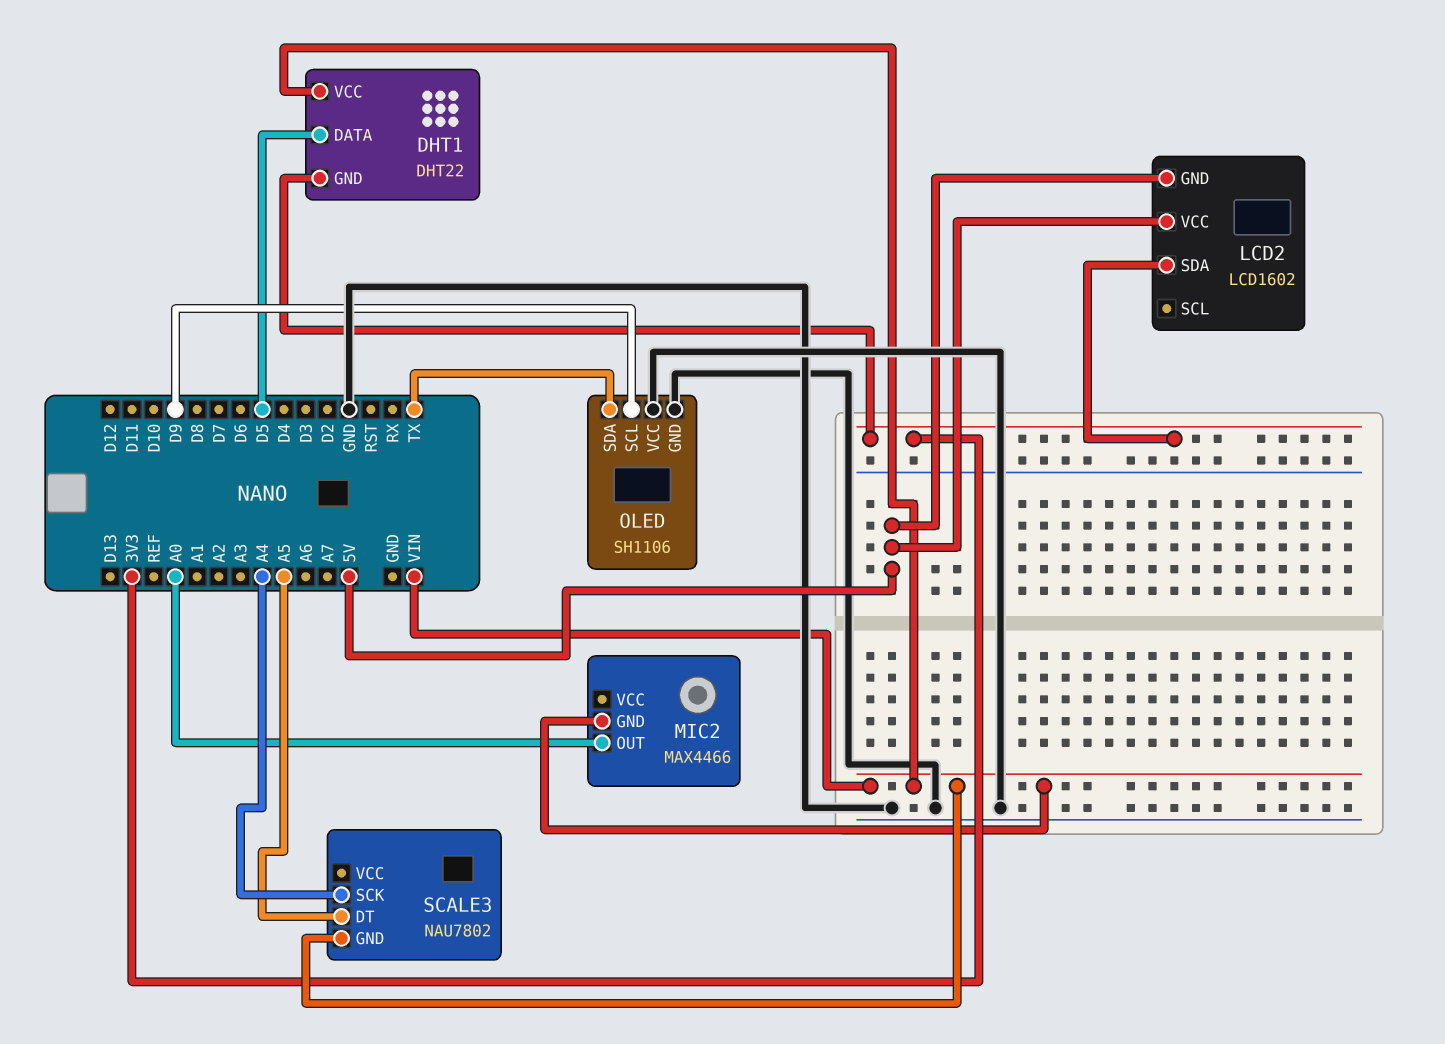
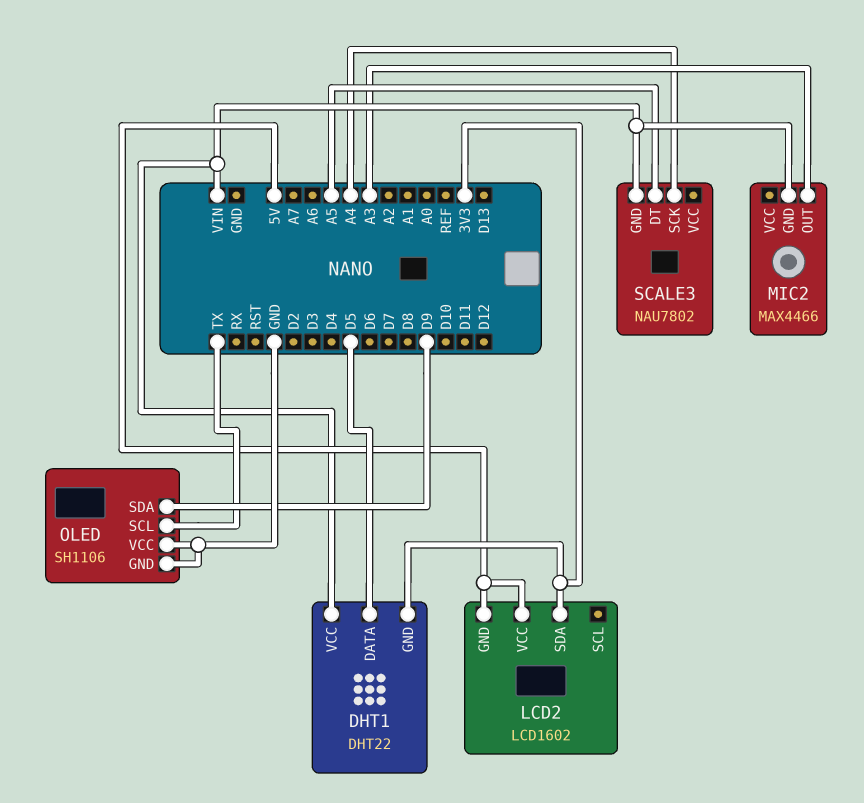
MIC2 pin OUT: A0 -> A3
OLED pin SCL: D9 -> TX
OLED pin SDA: TX -> D9

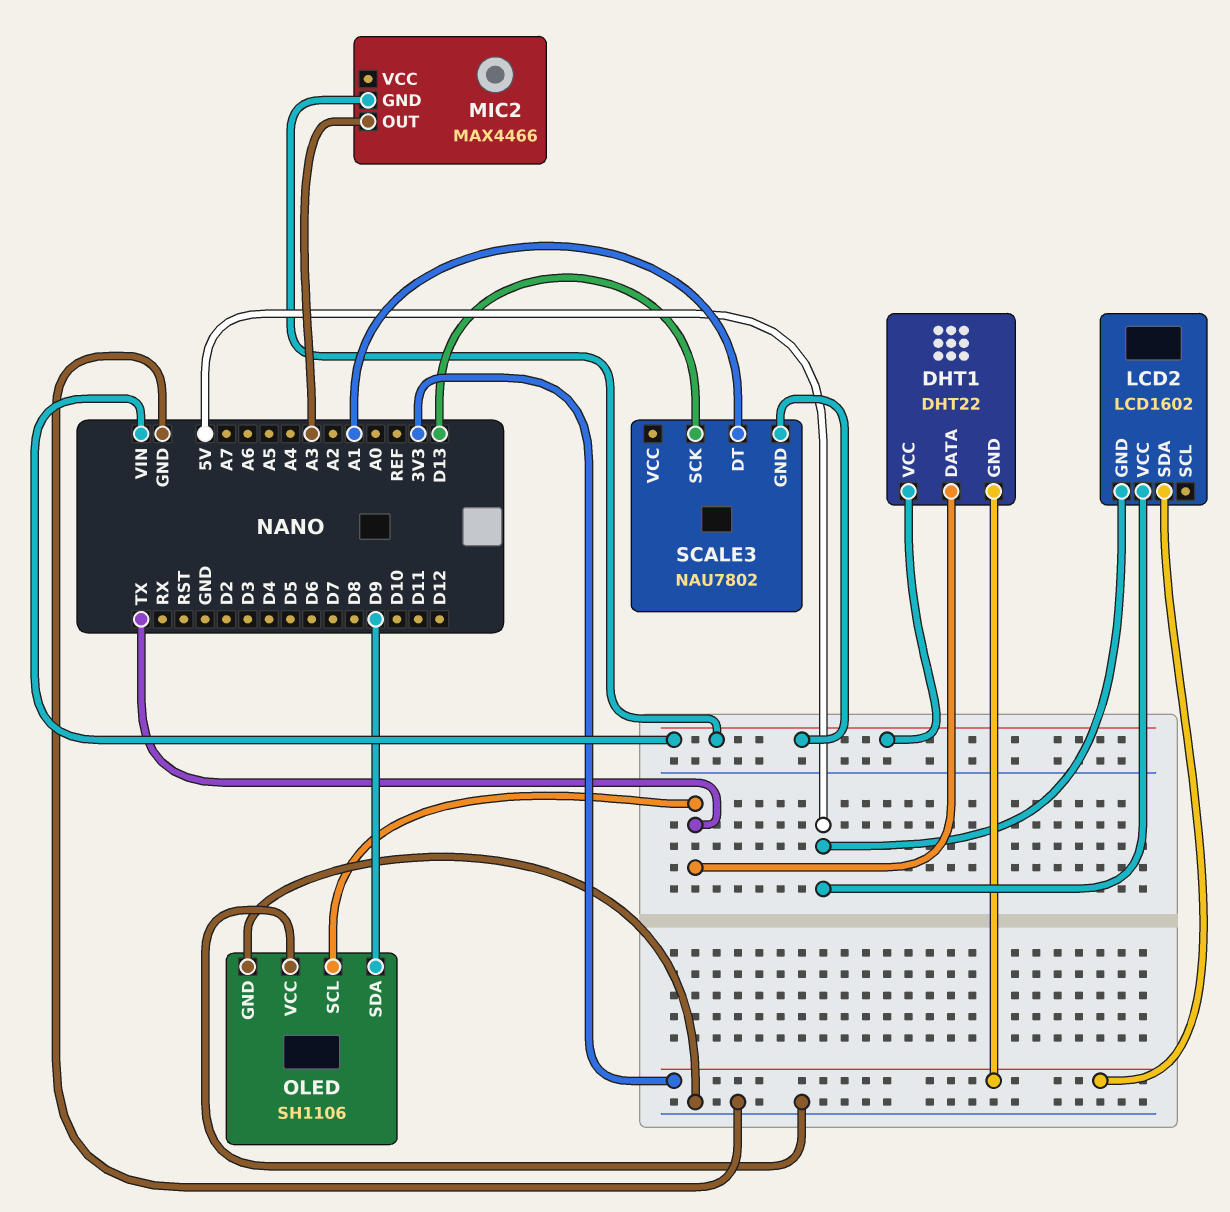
DHT1 pin DATA: D5 -> TX
SCALE3 pin DT: A5 -> A1
SCALE3 pin SCK: A4 -> D13

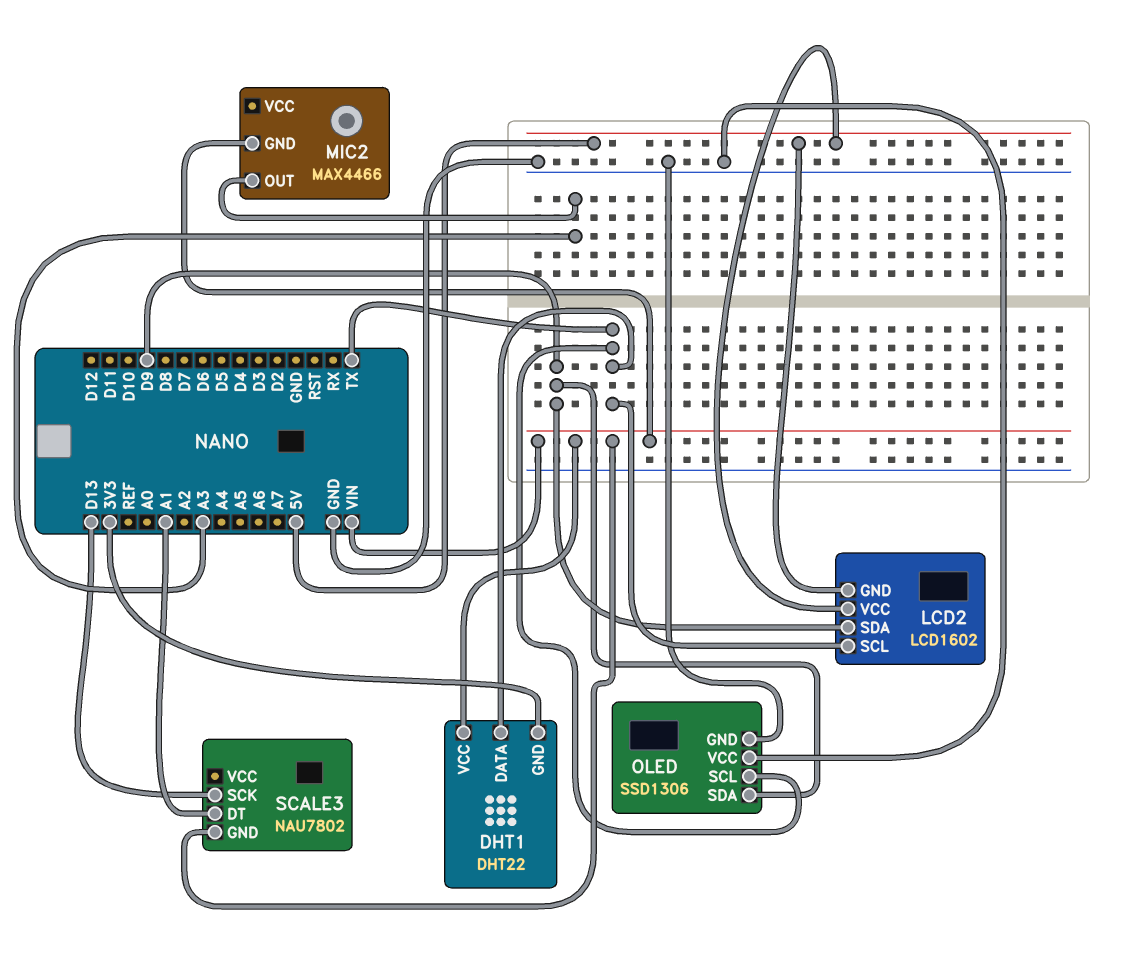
LCD2 pin SCL: none -> TX
LCD2 pin SDA: 3V3 -> D9
OLED: SH1106 -> SSD1306

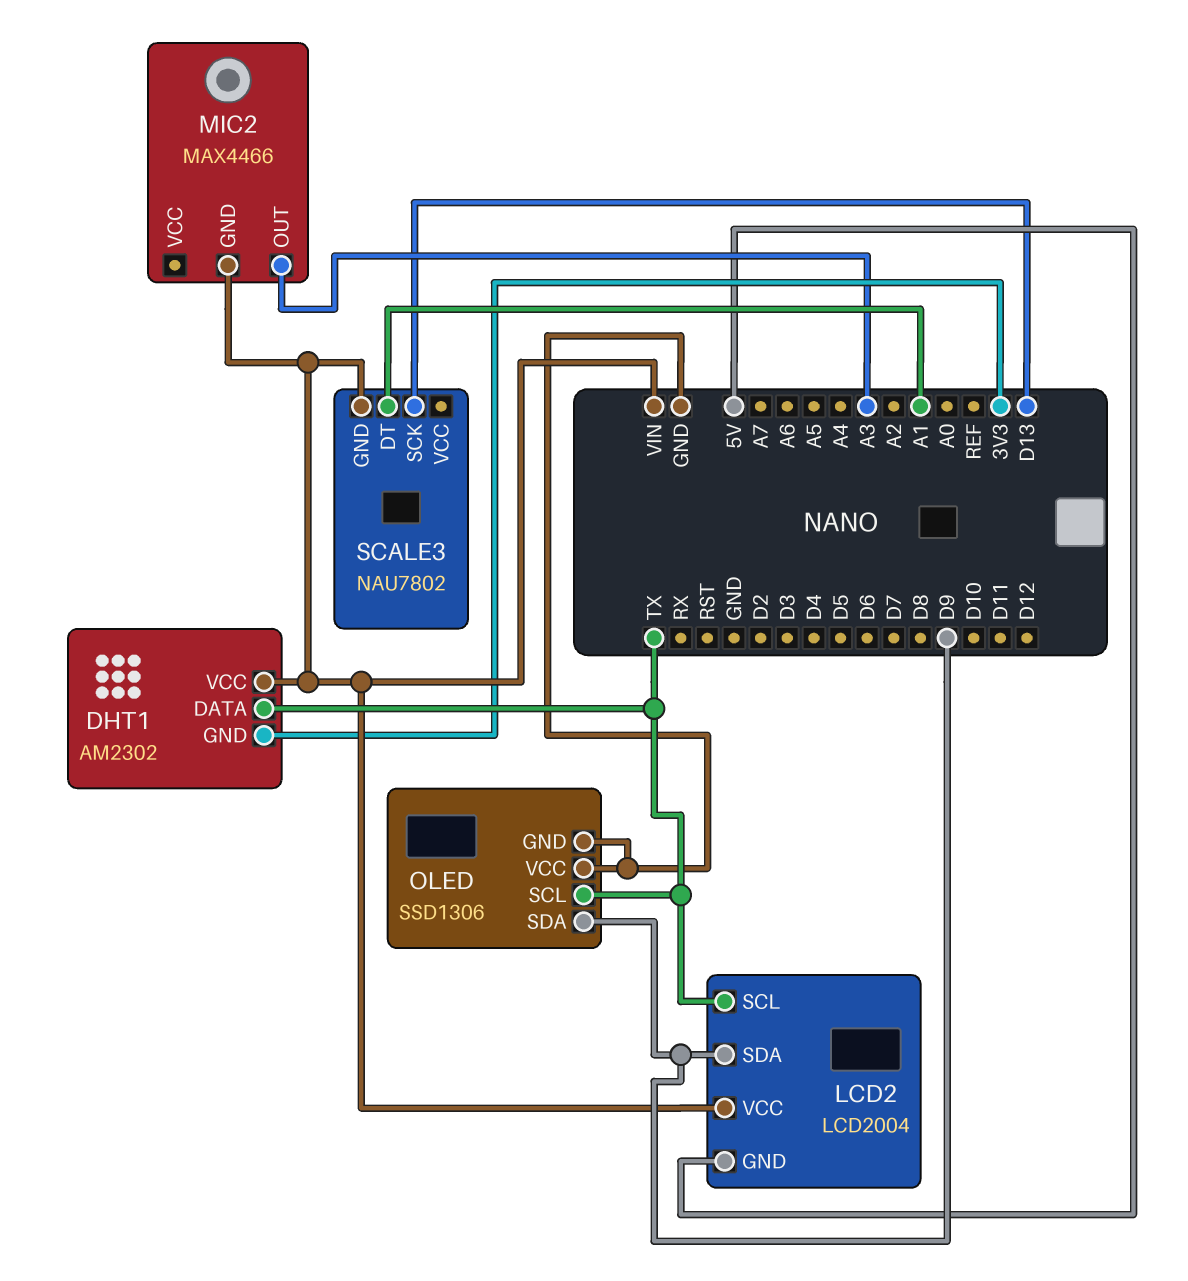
DHT1: DHT22 -> AM2302
LCD2: LCD1602 -> LCD2004
LCD2 pin VCC: 5V -> VIN

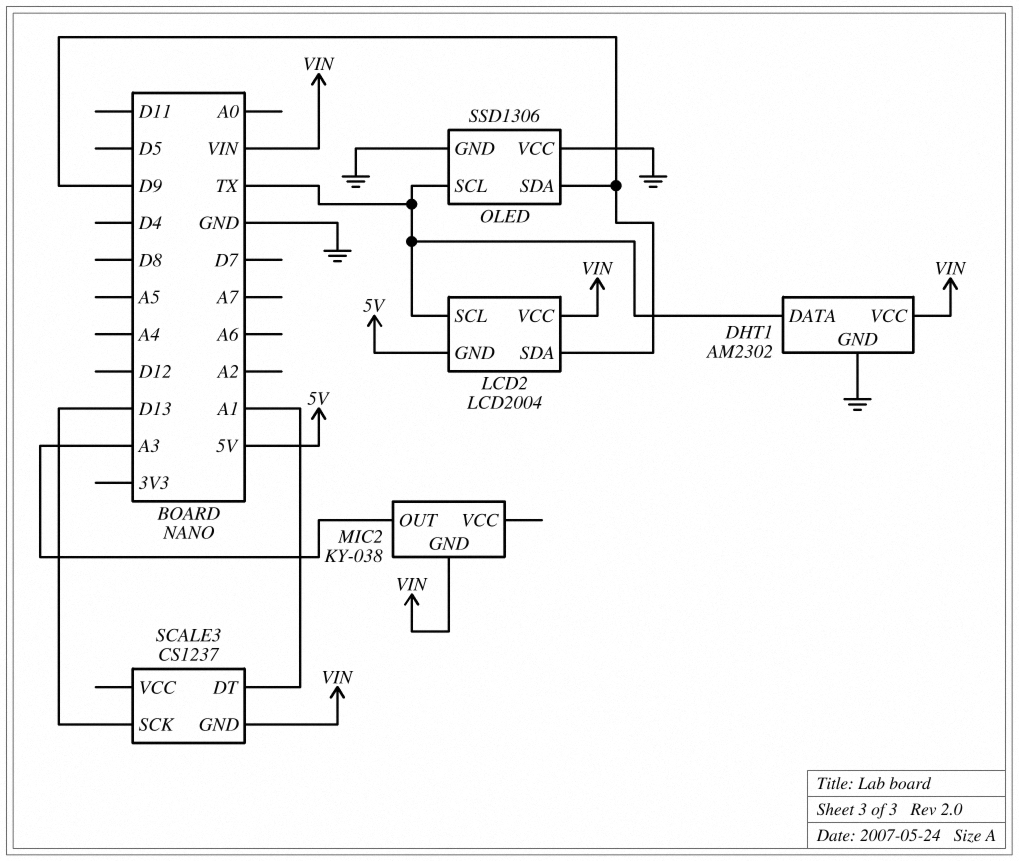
DHT1 pin GND: 3V3 -> GND
MIC2: MAX4466 -> KY-038
SCALE3: NAU7802 -> CS1237

